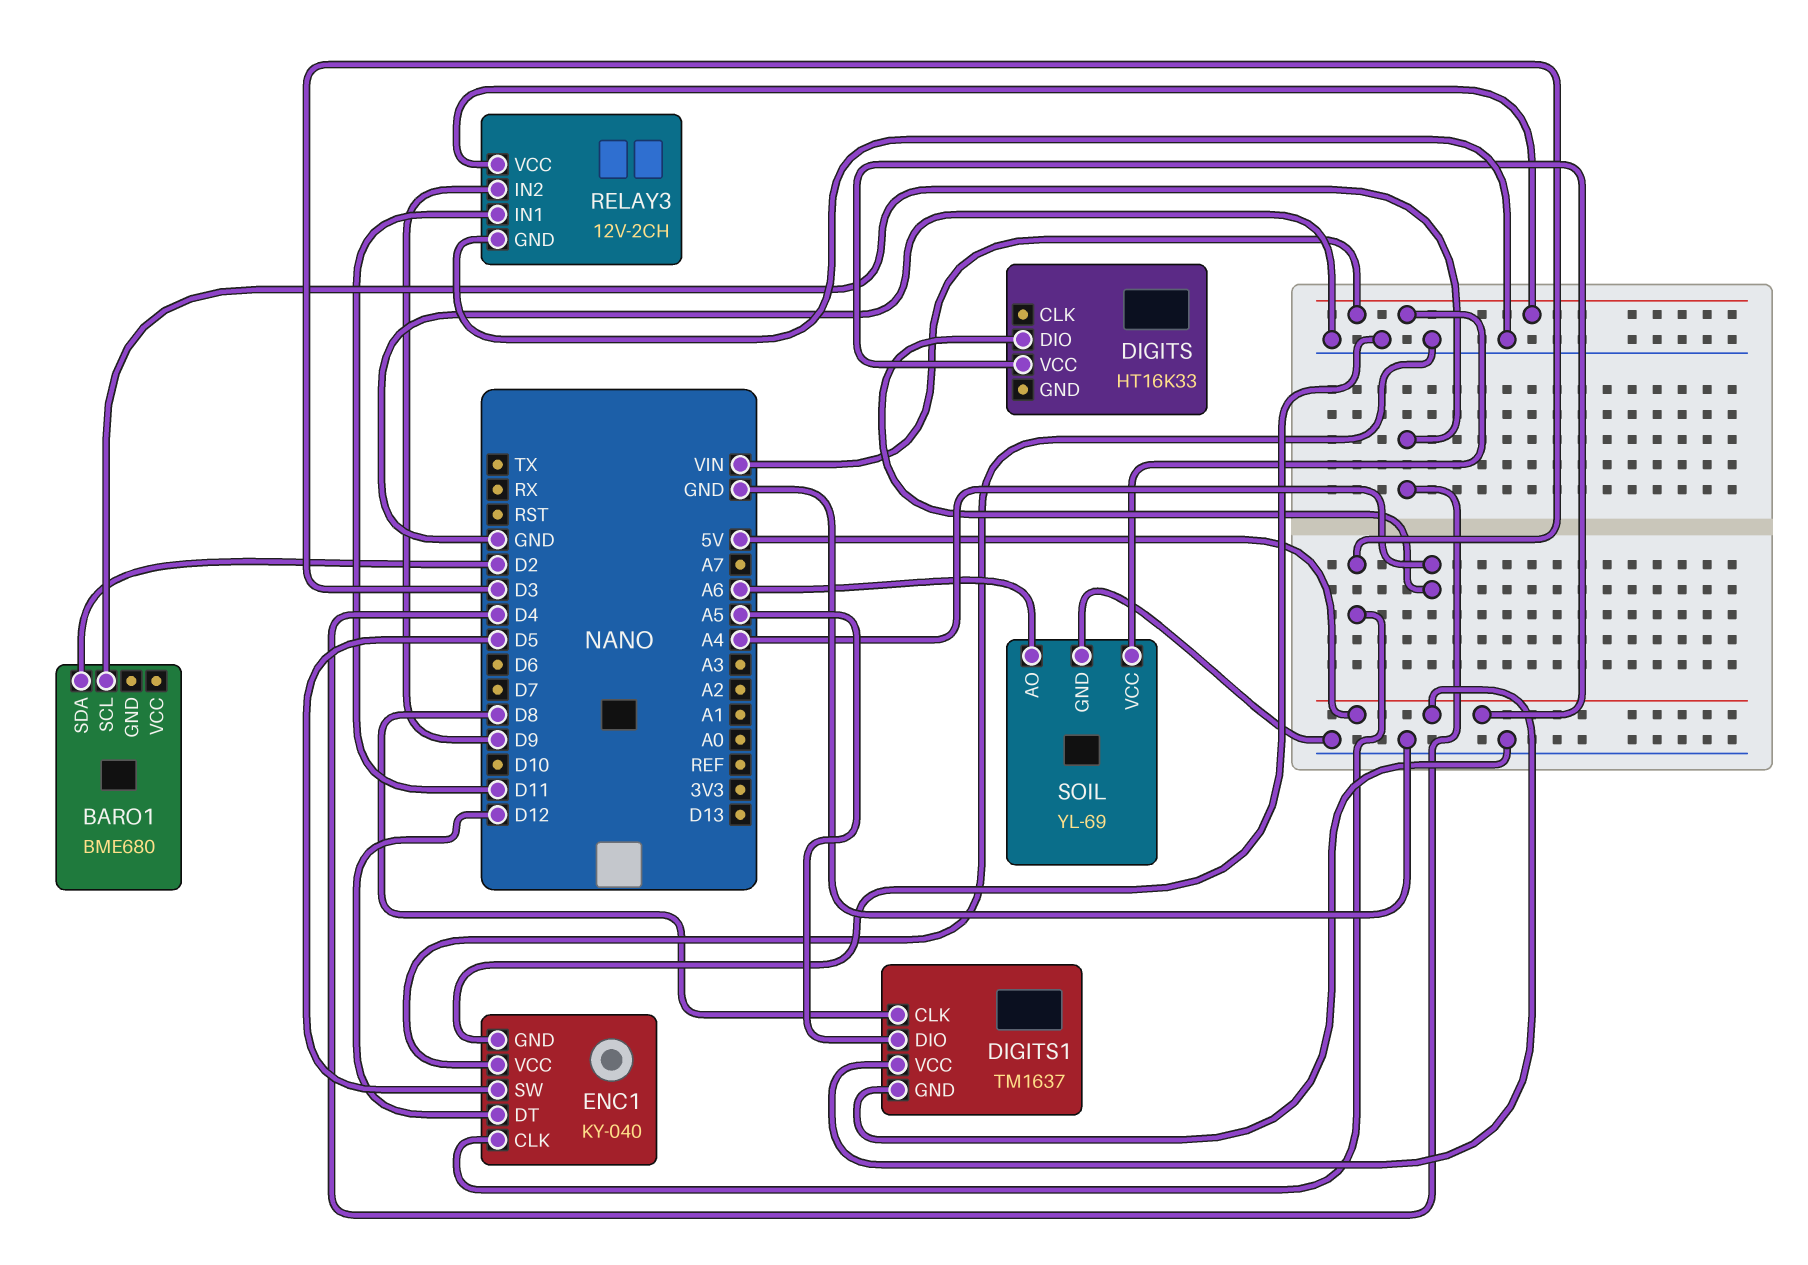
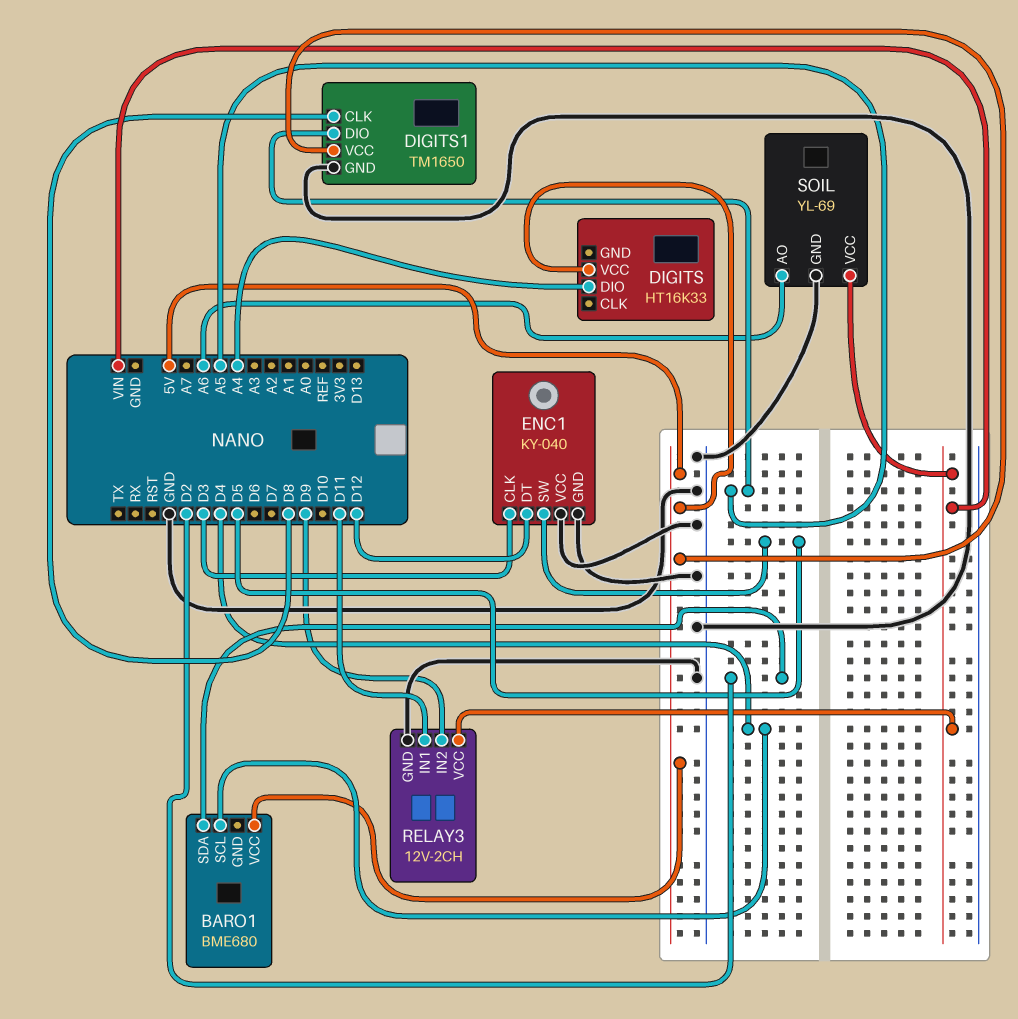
BARO1 pin VCC: none -> 5V
DIGITS1: TM1637 -> TM1650

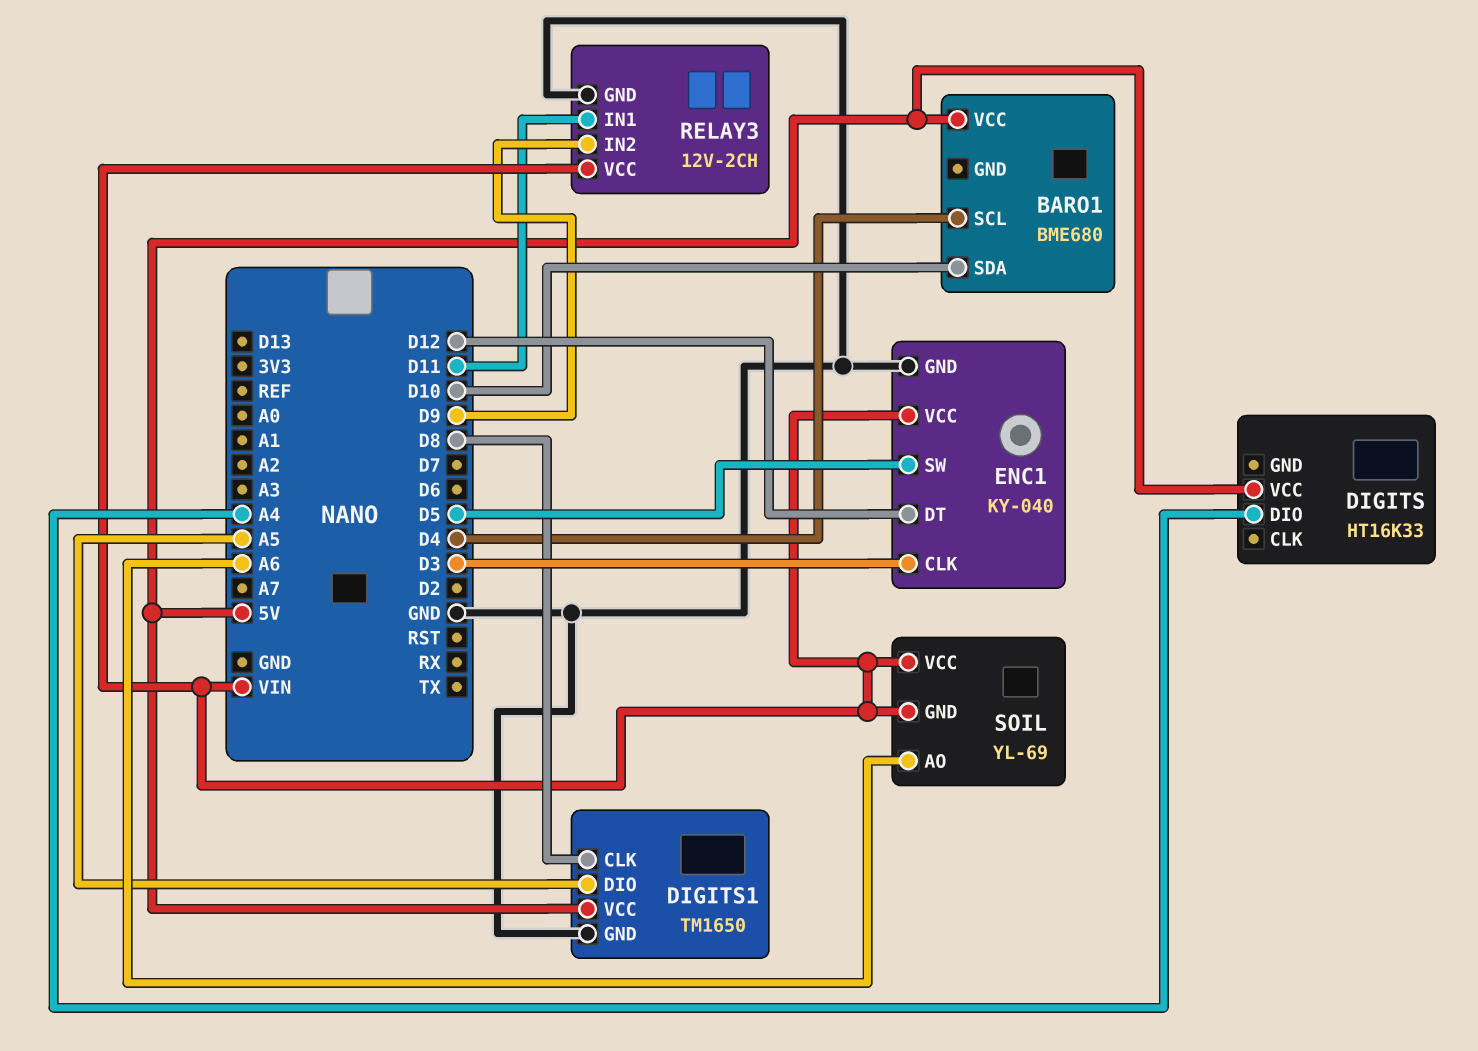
BARO1 pin SDA: D2 -> D10
ENC1 pin VCC: GND -> VIN
SOIL pin GND: GND -> VIN

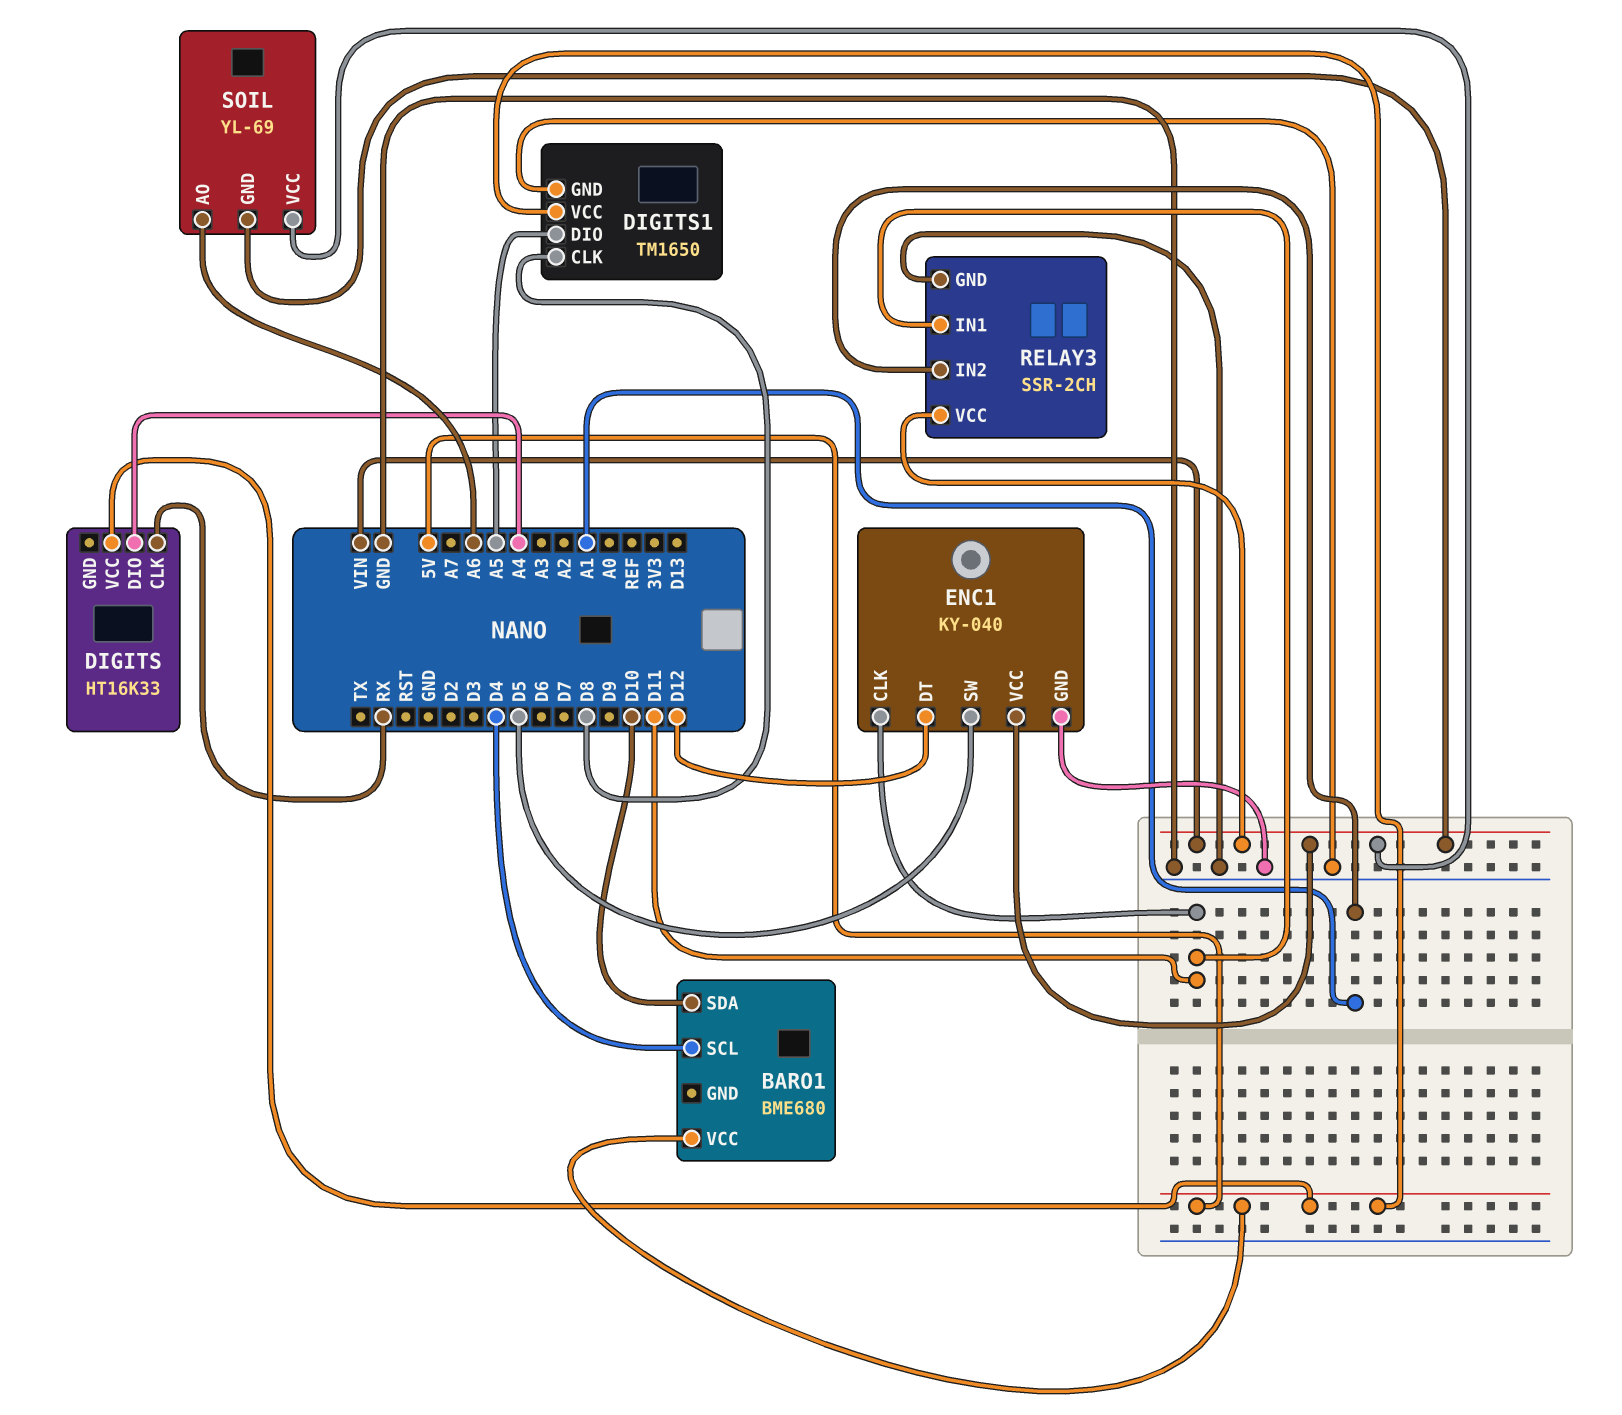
DIGITS pin CLK: none -> RX
ENC1 pin CLK: D3 -> D11
RELAY3: 12V-2CH -> SSR-2CH
RELAY3 pin IN2: D9 -> A1

